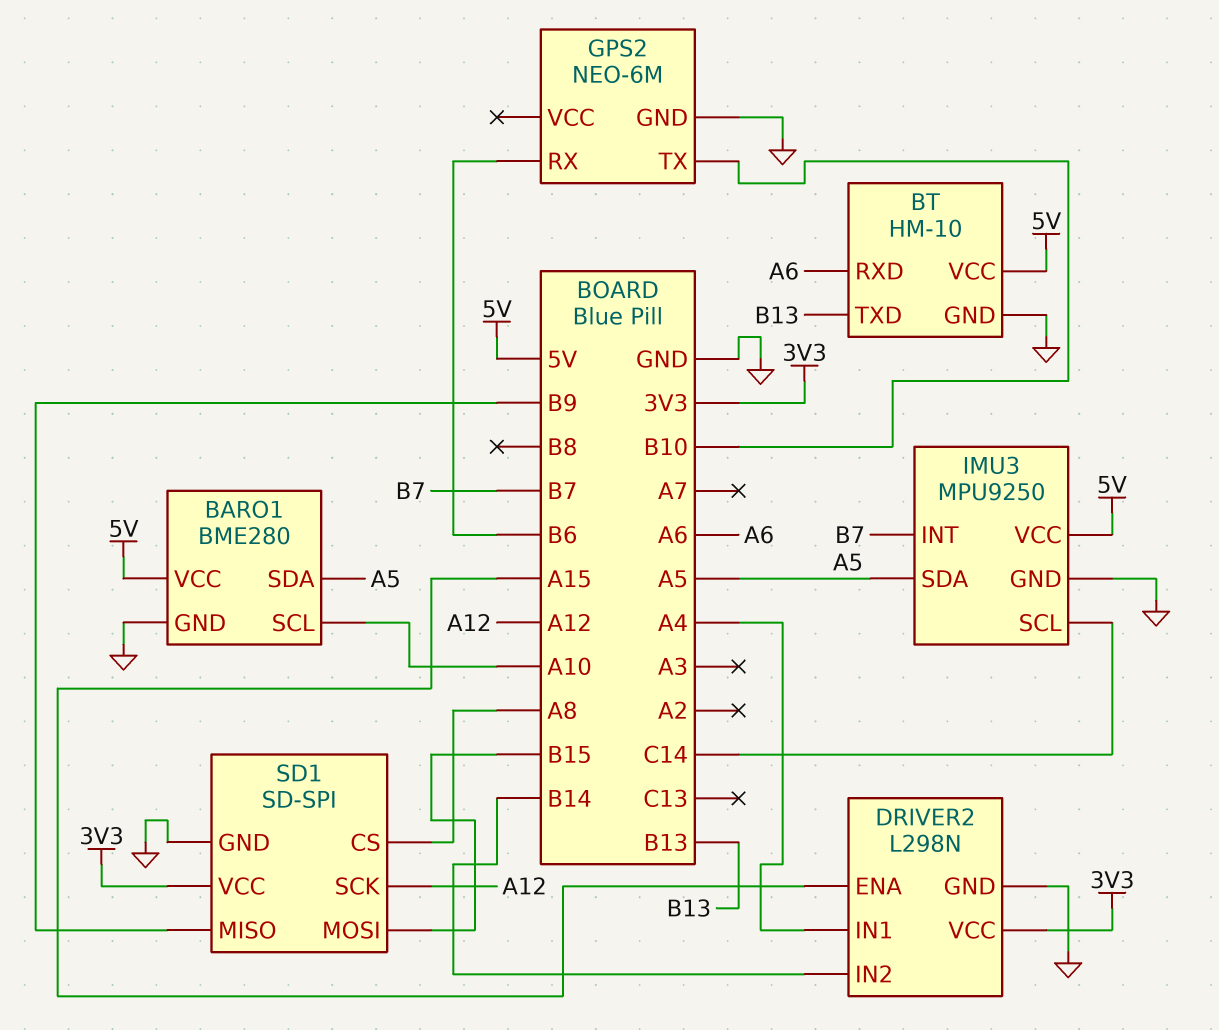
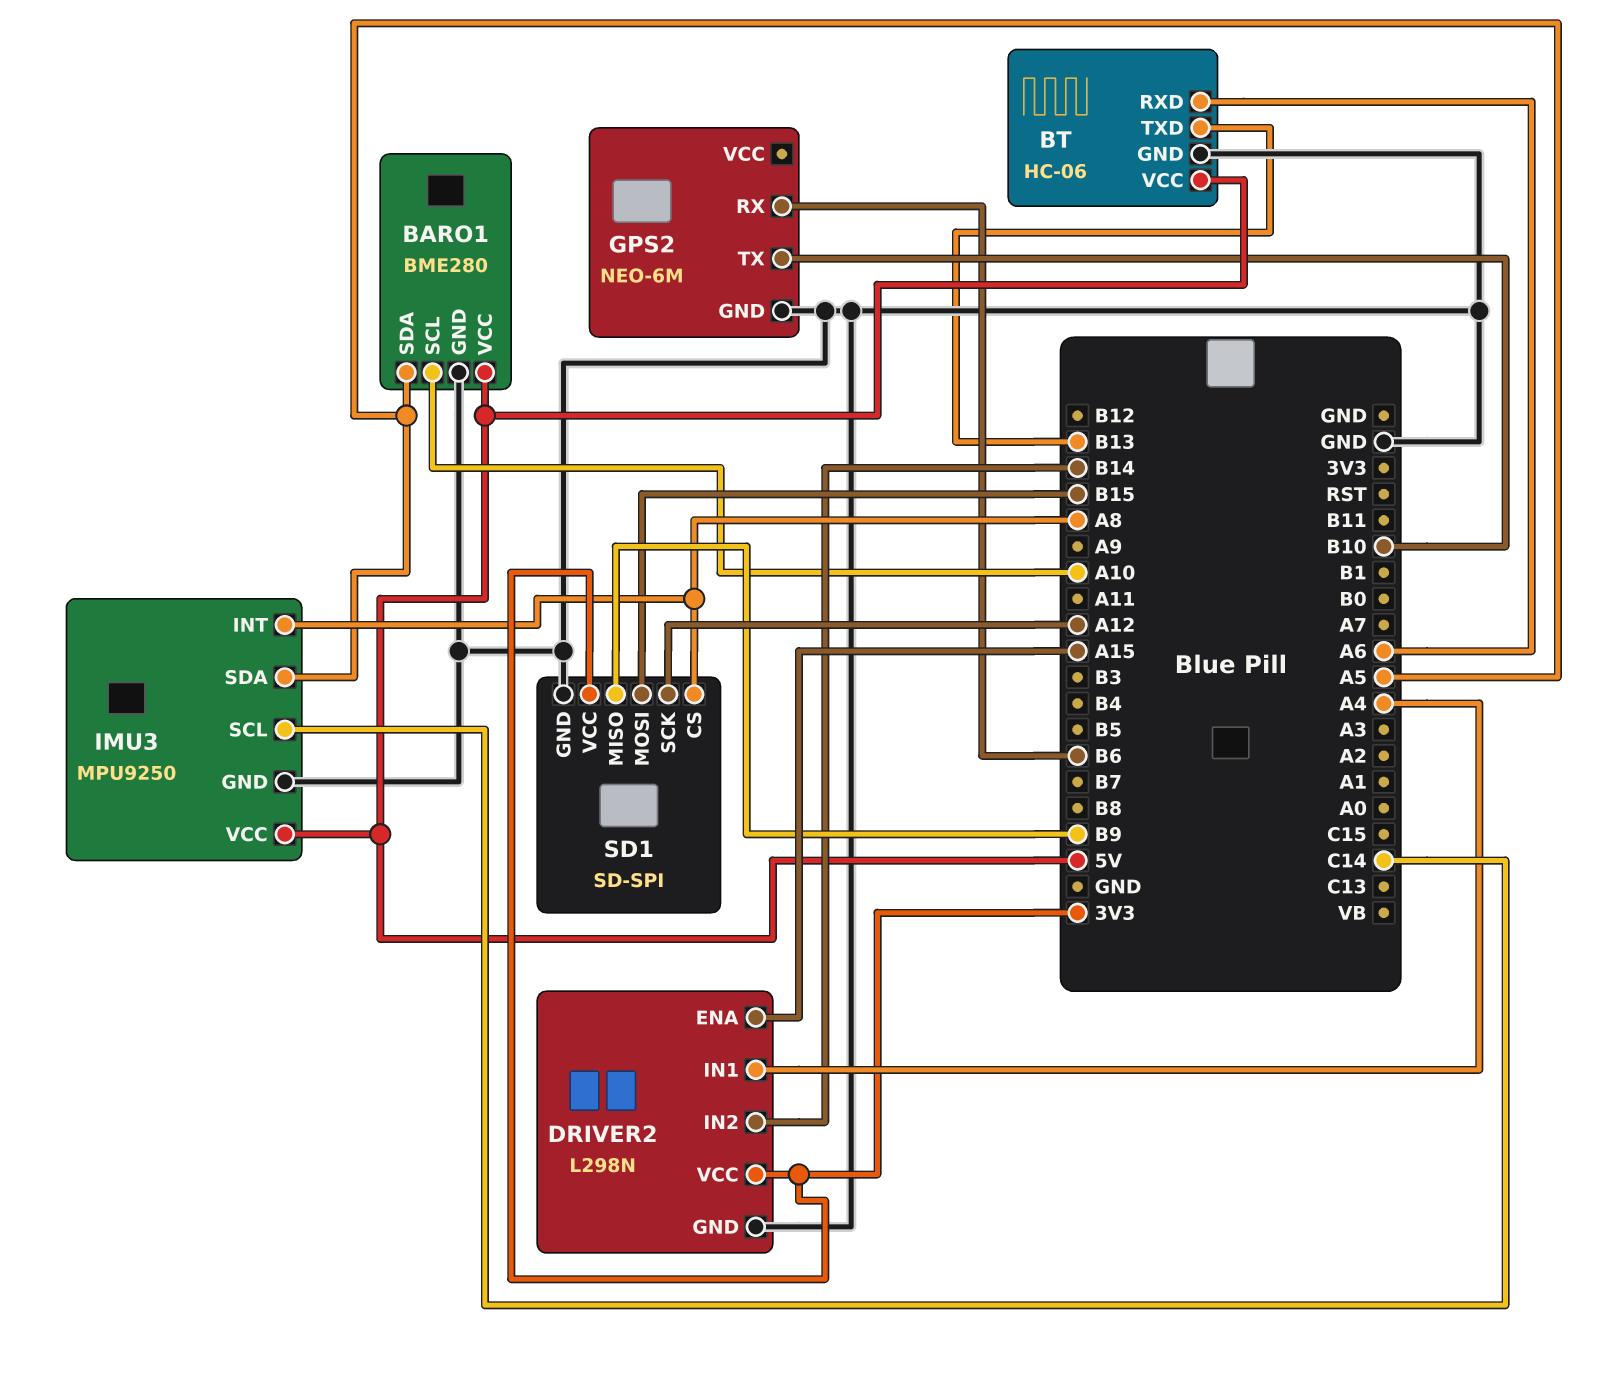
BT: HM-10 -> HC-06
IMU3 pin INT: B7 -> A8

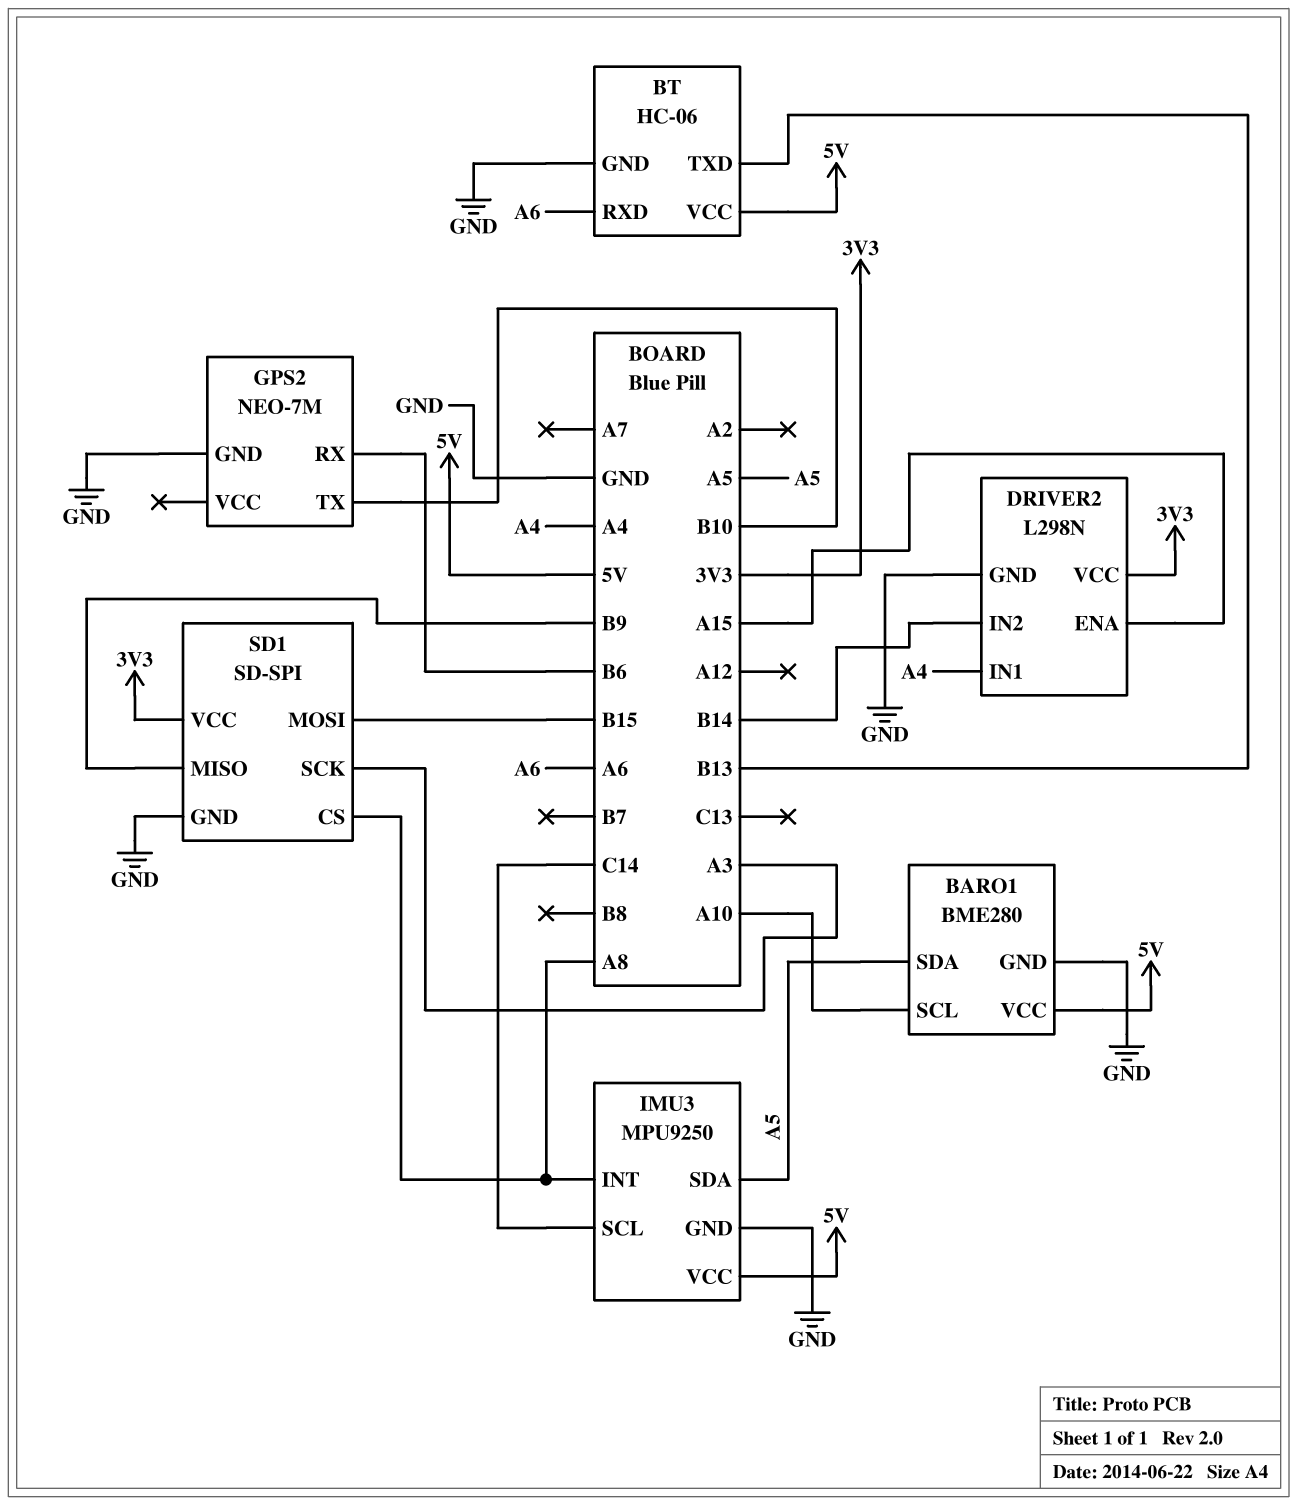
GPS2: NEO-6M -> NEO-7M
SD1 pin SCK: A12 -> A3

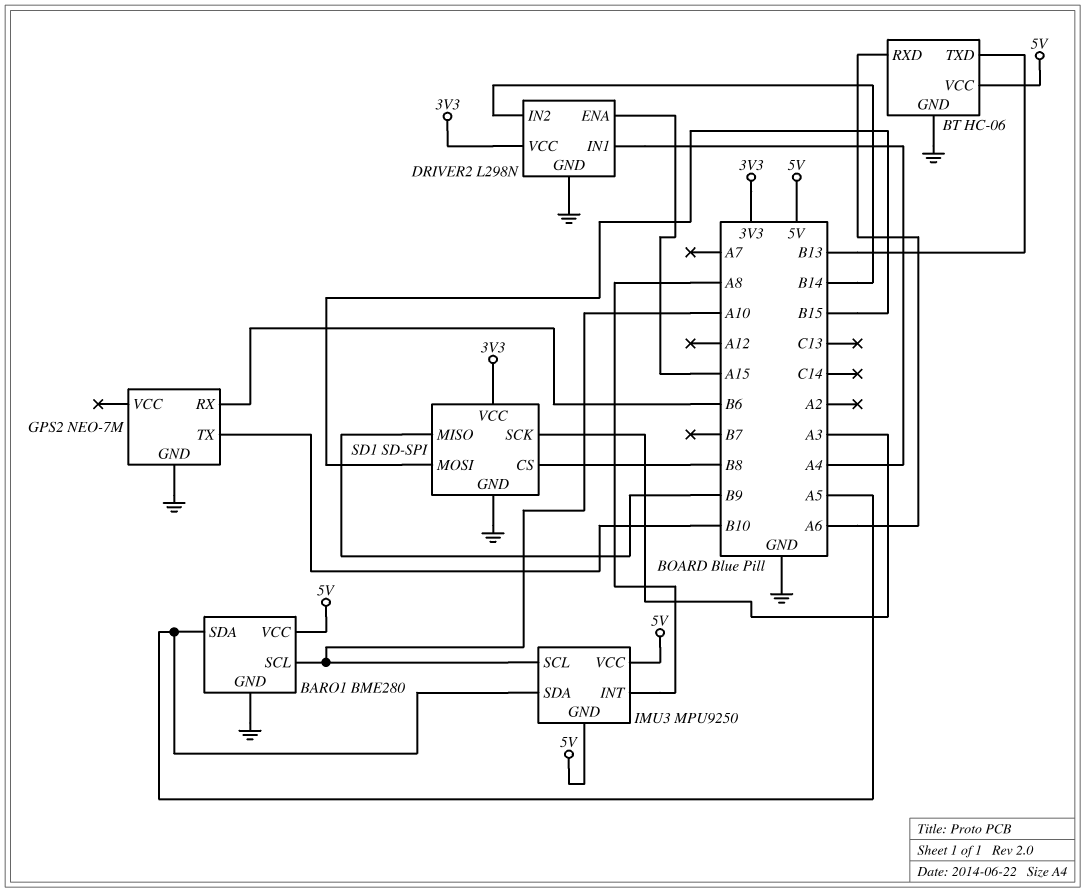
IMU3 pin GND: GND -> 5V
IMU3 pin SCL: C14 -> A10
SD1 pin CS: A8 -> B8

